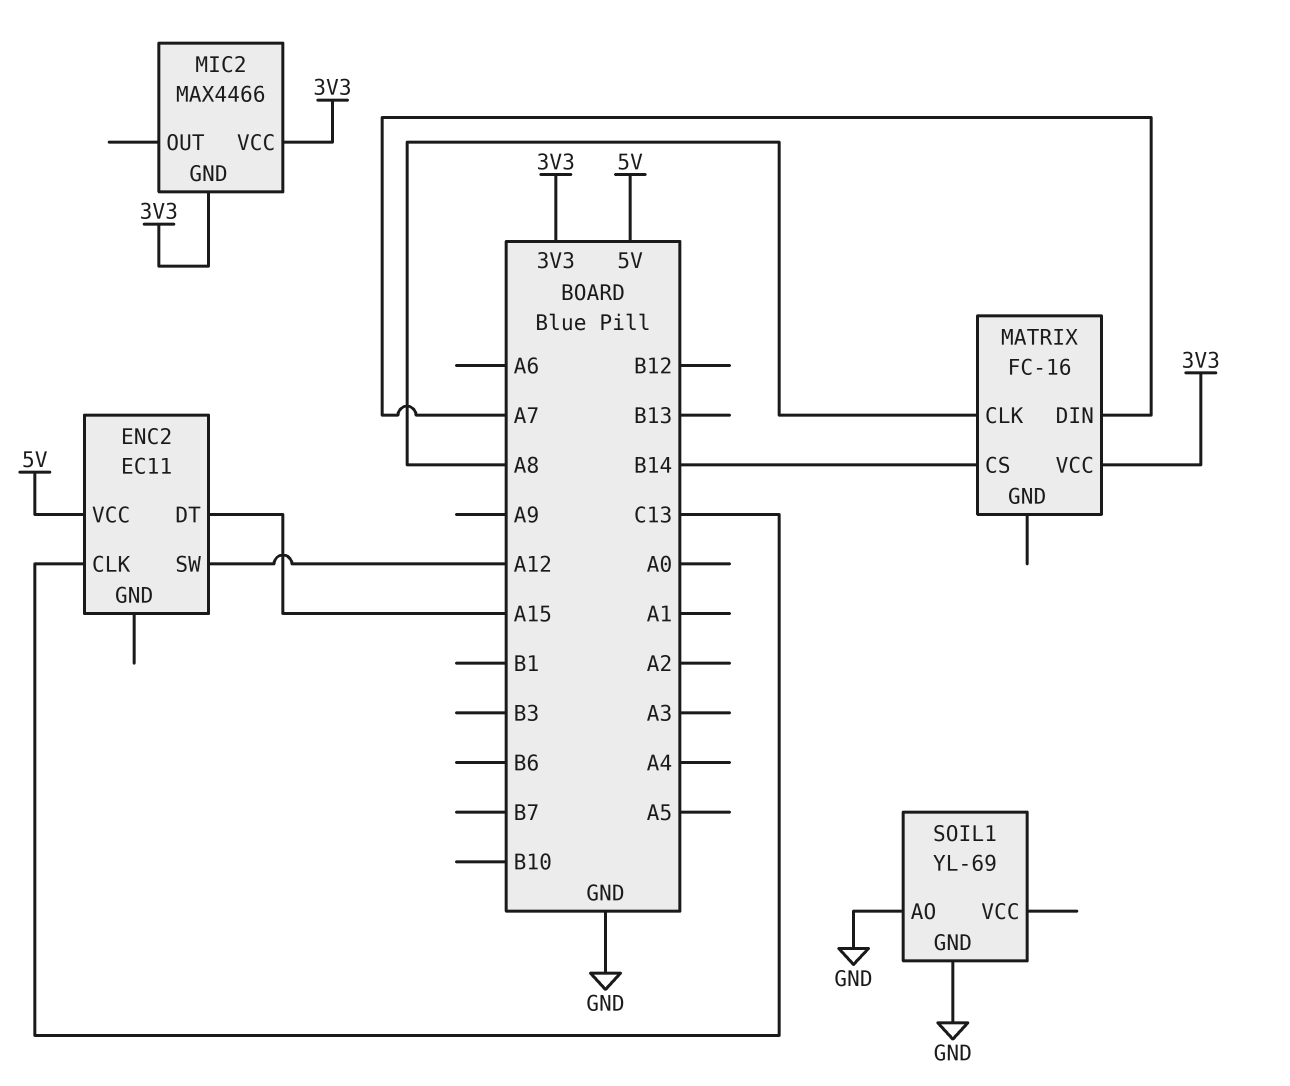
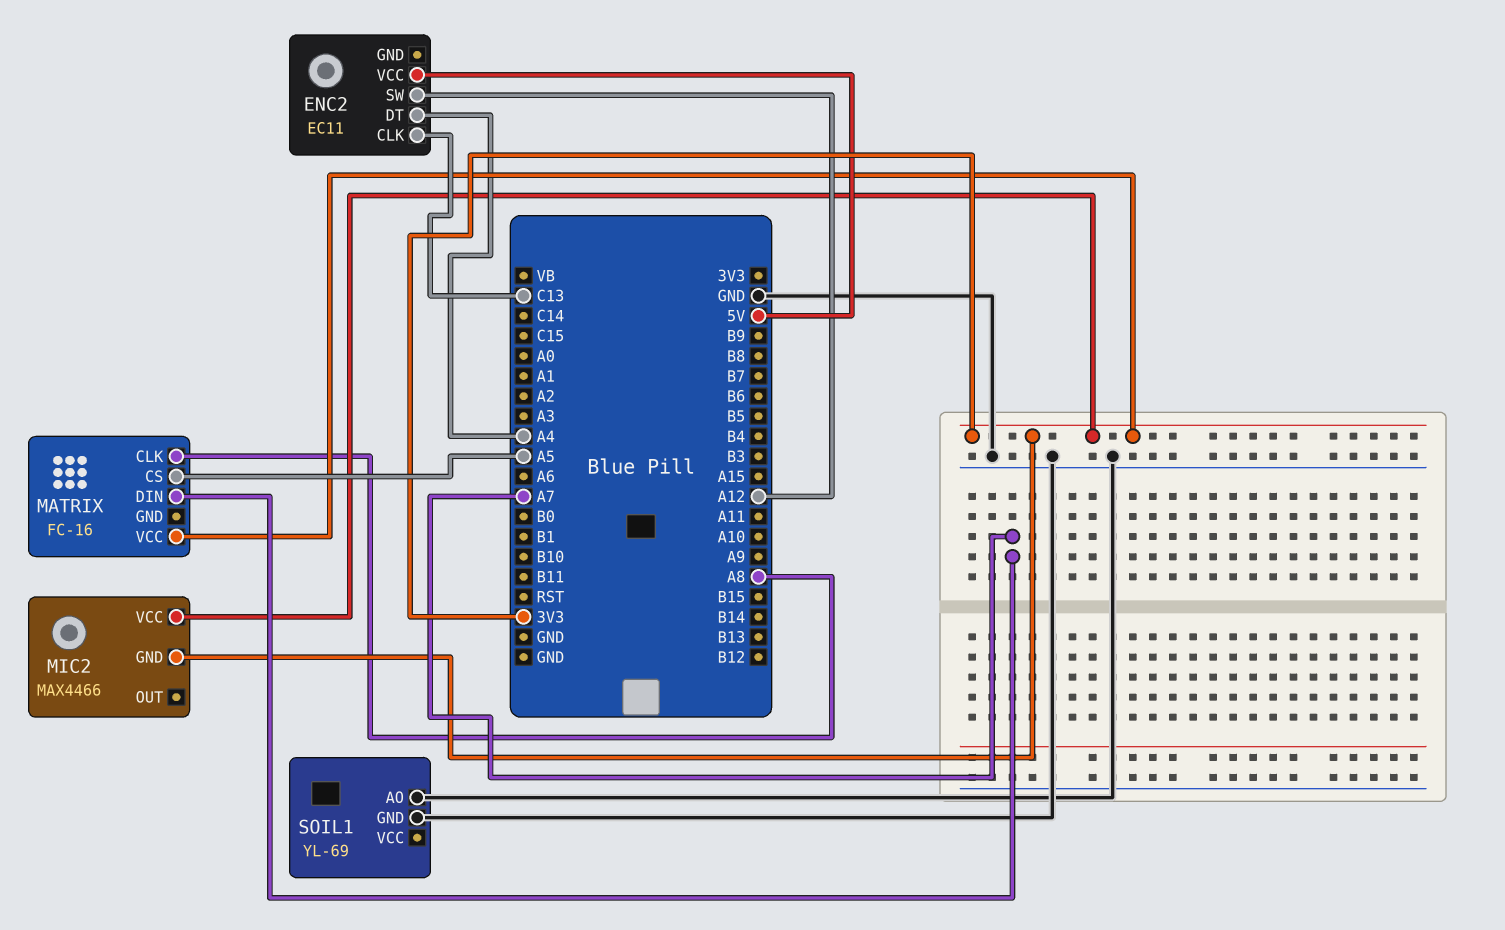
ENC2 pin DT: A15 -> A4
MATRIX pin CS: B14 -> A5

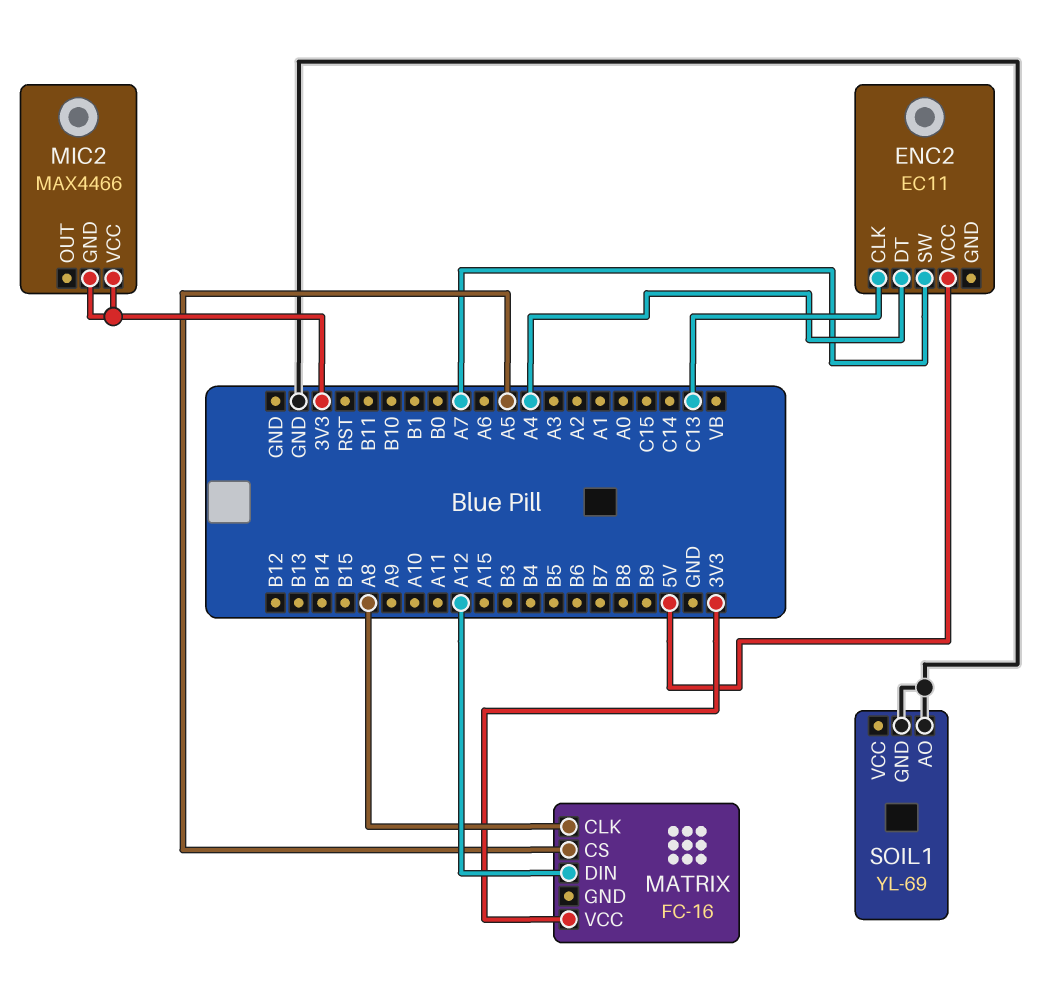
ENC2 pin SW: A12 -> A7
MATRIX pin DIN: A7 -> A12

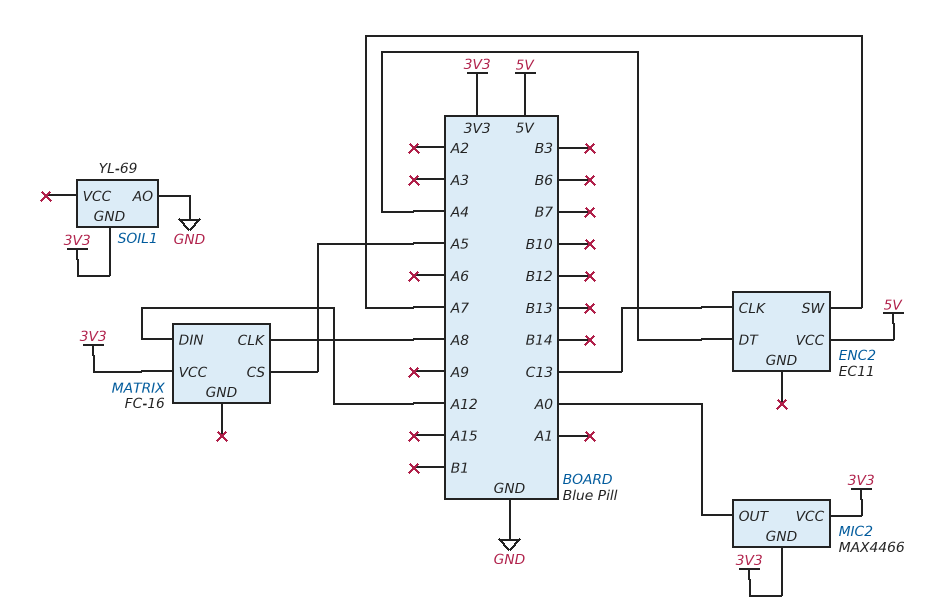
MIC2 pin OUT: none -> A0
SOIL1 pin GND: GND -> 3V3

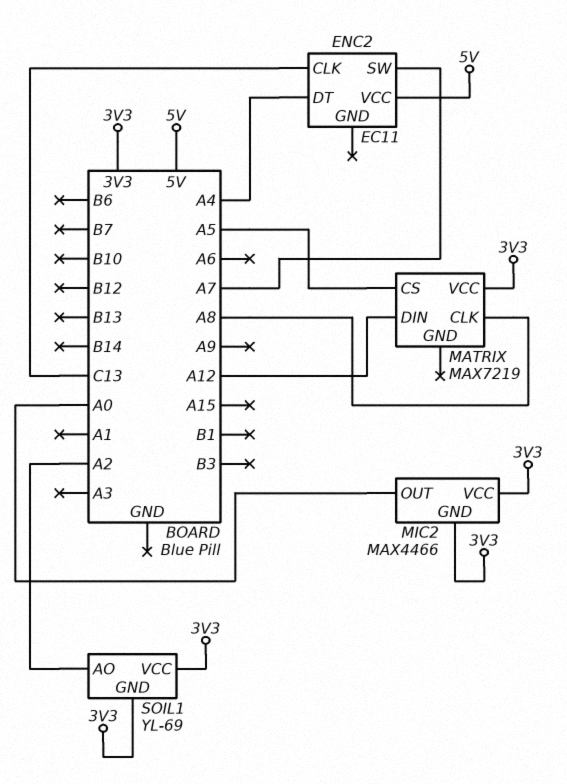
MATRIX: FC-16 -> MAX7219
SOIL1 pin AO: GND -> A2
SOIL1 pin VCC: none -> 3V3

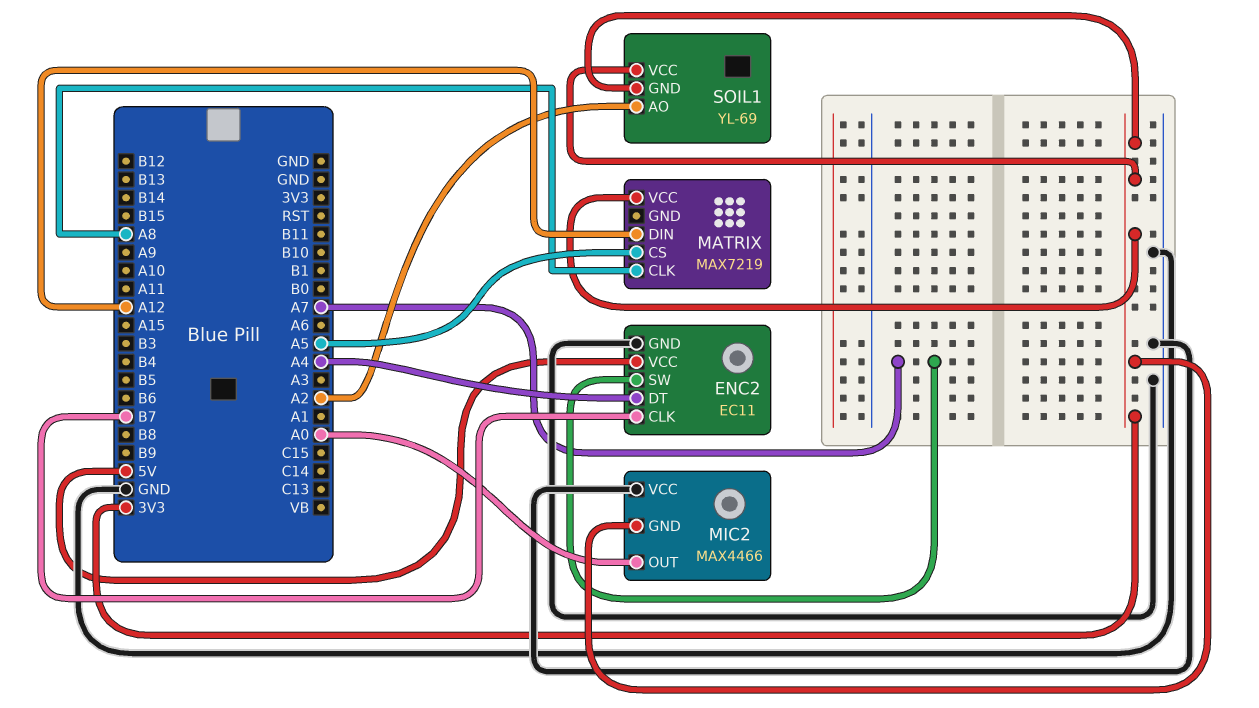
ENC2 pin CLK: C13 -> B7
ENC2 pin GND: none -> GND
MIC2 pin VCC: 3V3 -> GND

